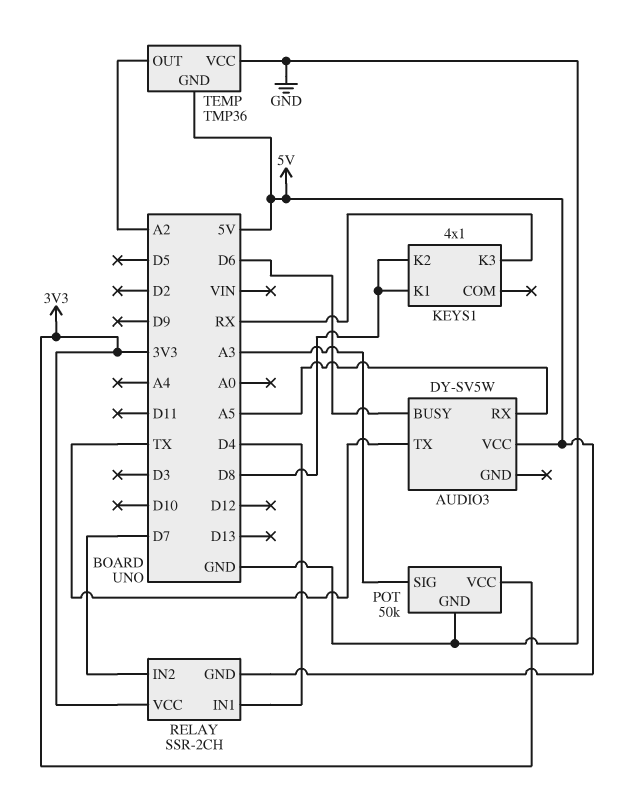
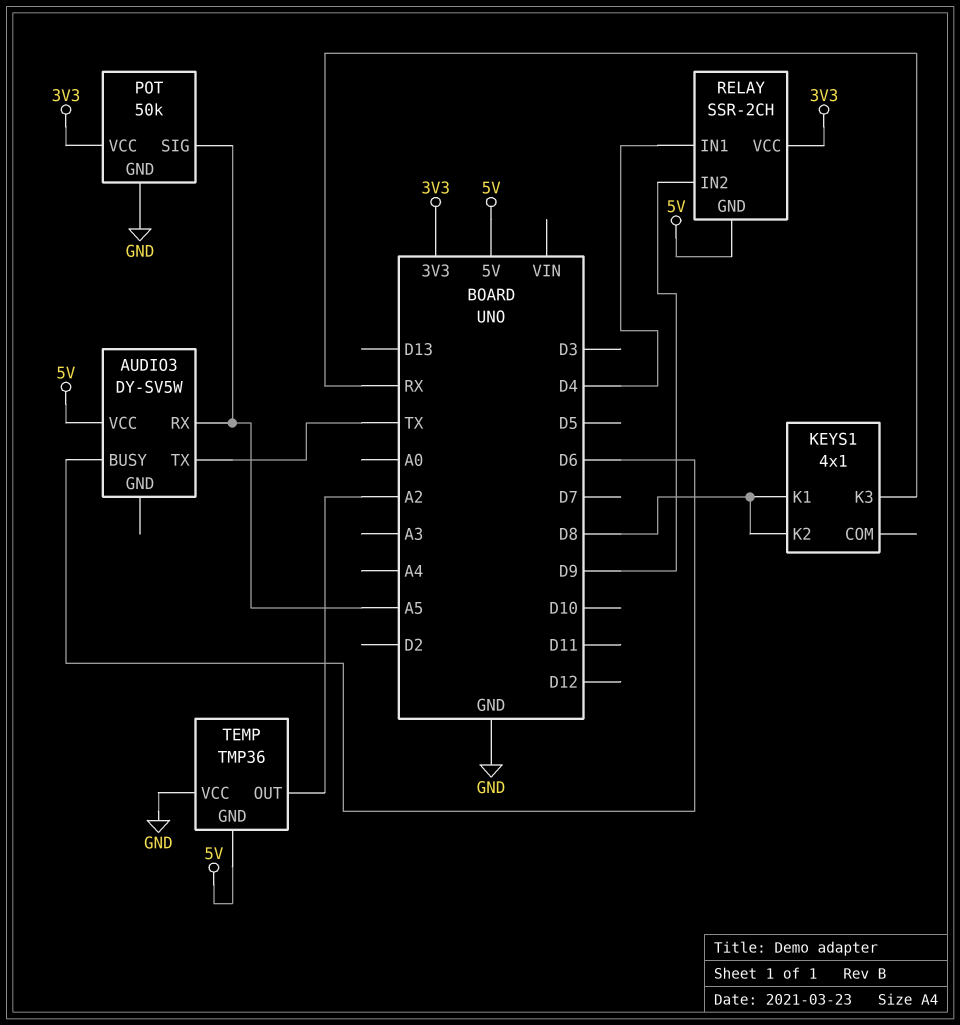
POT pin SIG: A3 -> A5
RELAY pin IN2: D7 -> D9

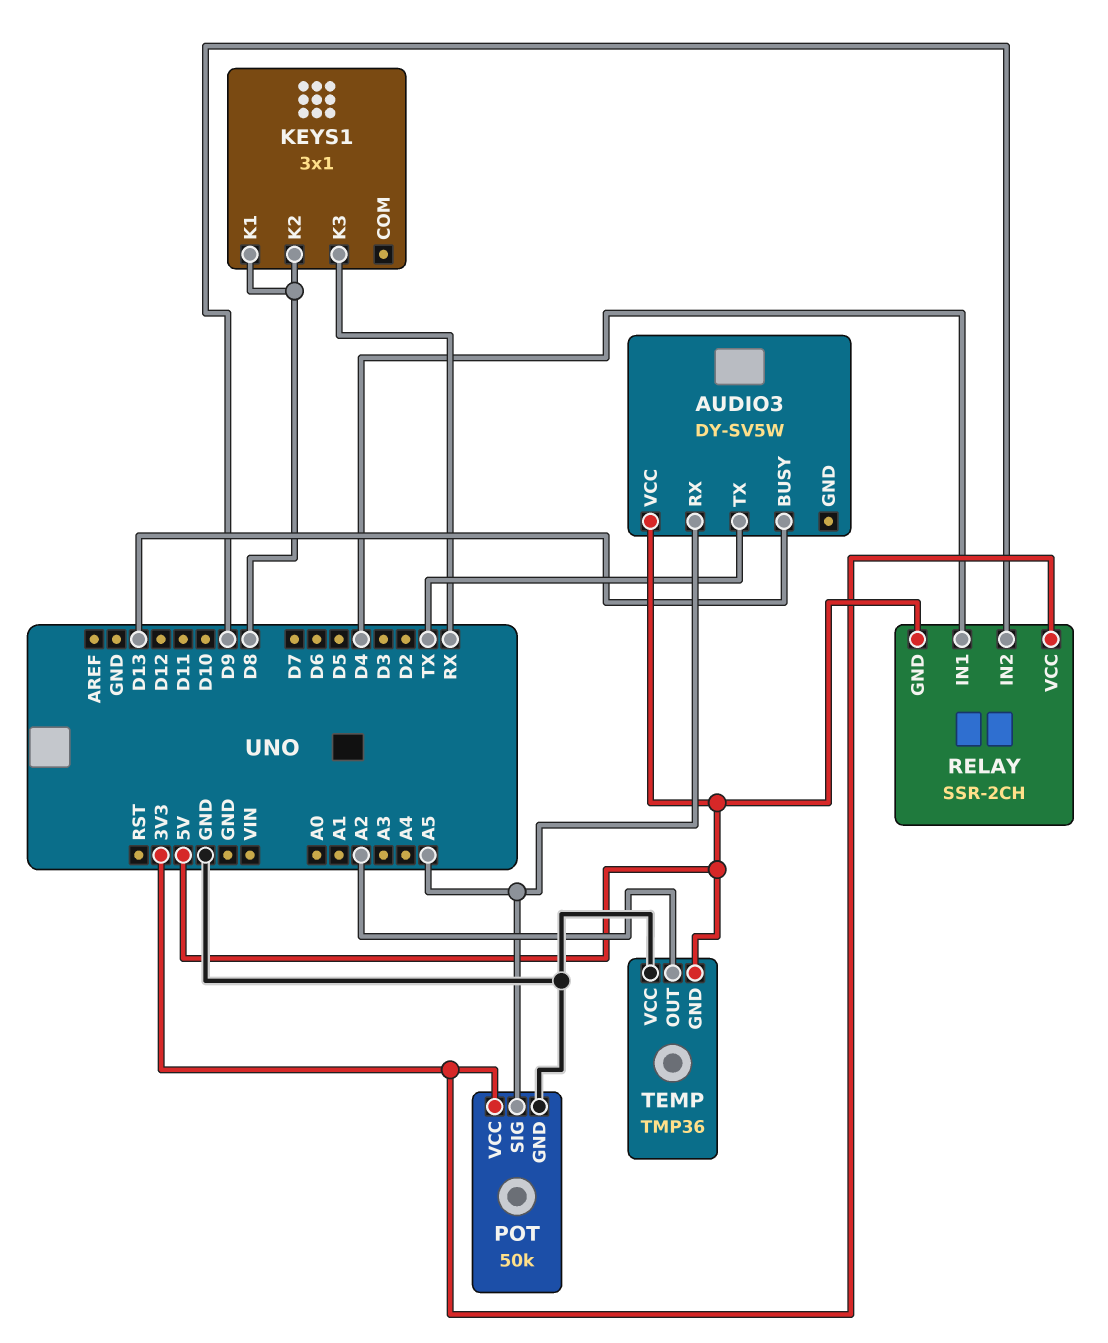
AUDIO3 pin BUSY: D6 -> D13
KEYS1: 4x1 -> 3x1

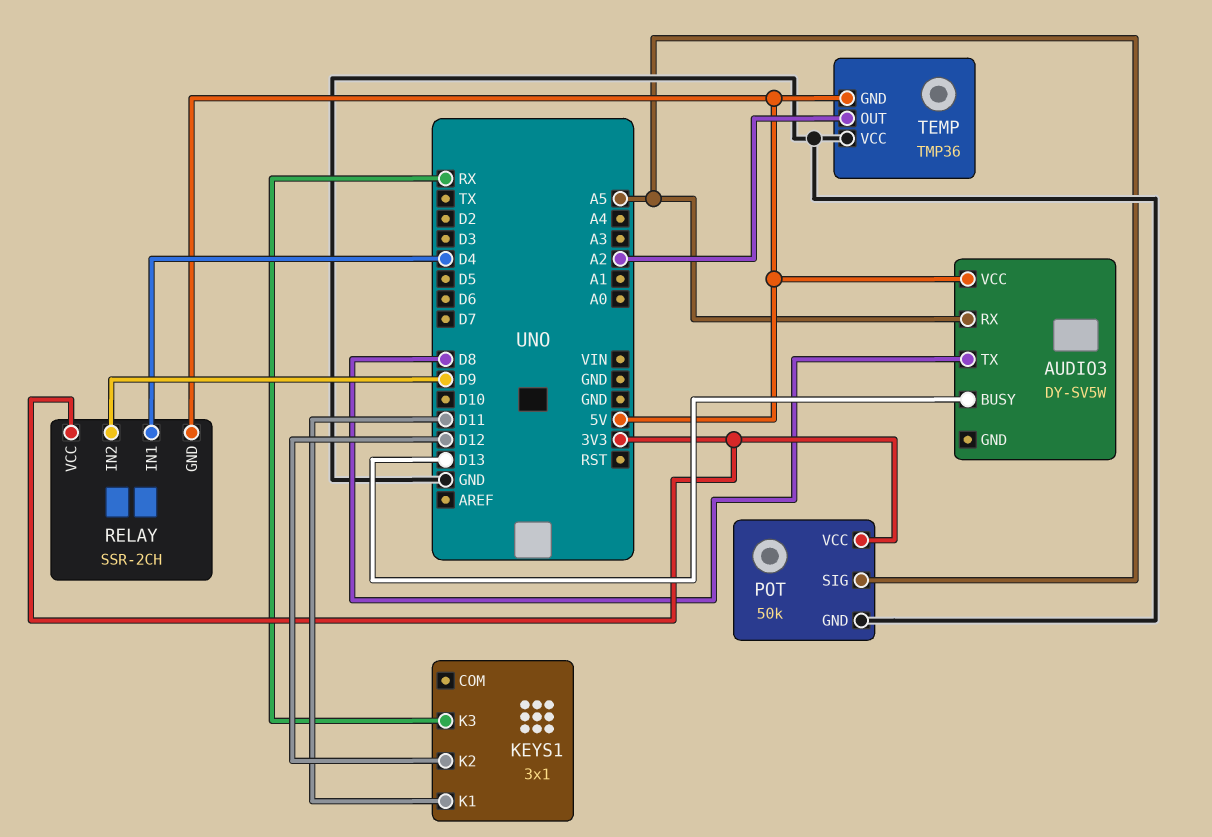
AUDIO3 pin TX: TX -> D8
KEYS1 pin K1: D8 -> D11
KEYS1 pin K2: D8 -> D12

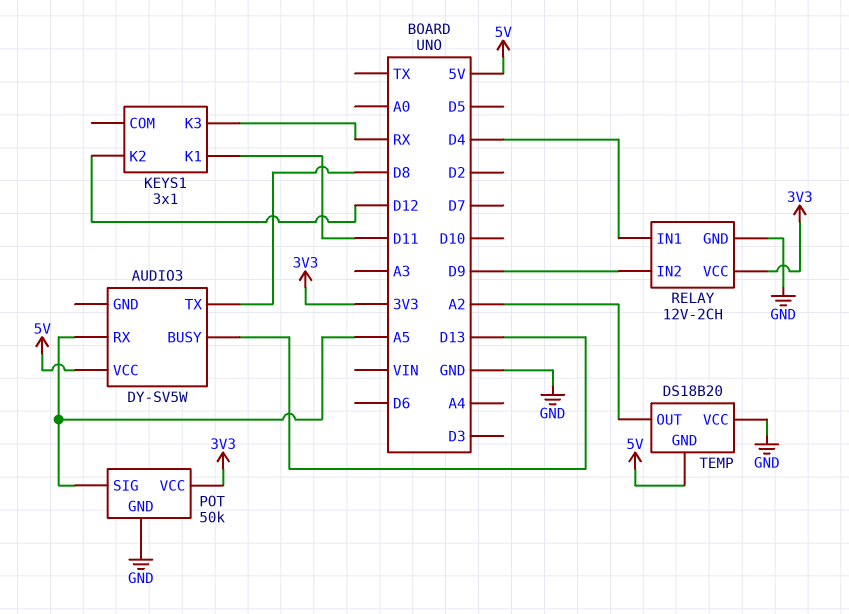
RELAY: SSR-2CH -> 12V-2CH
RELAY pin GND: 5V -> GND
TEMP: TMP36 -> DS18B20

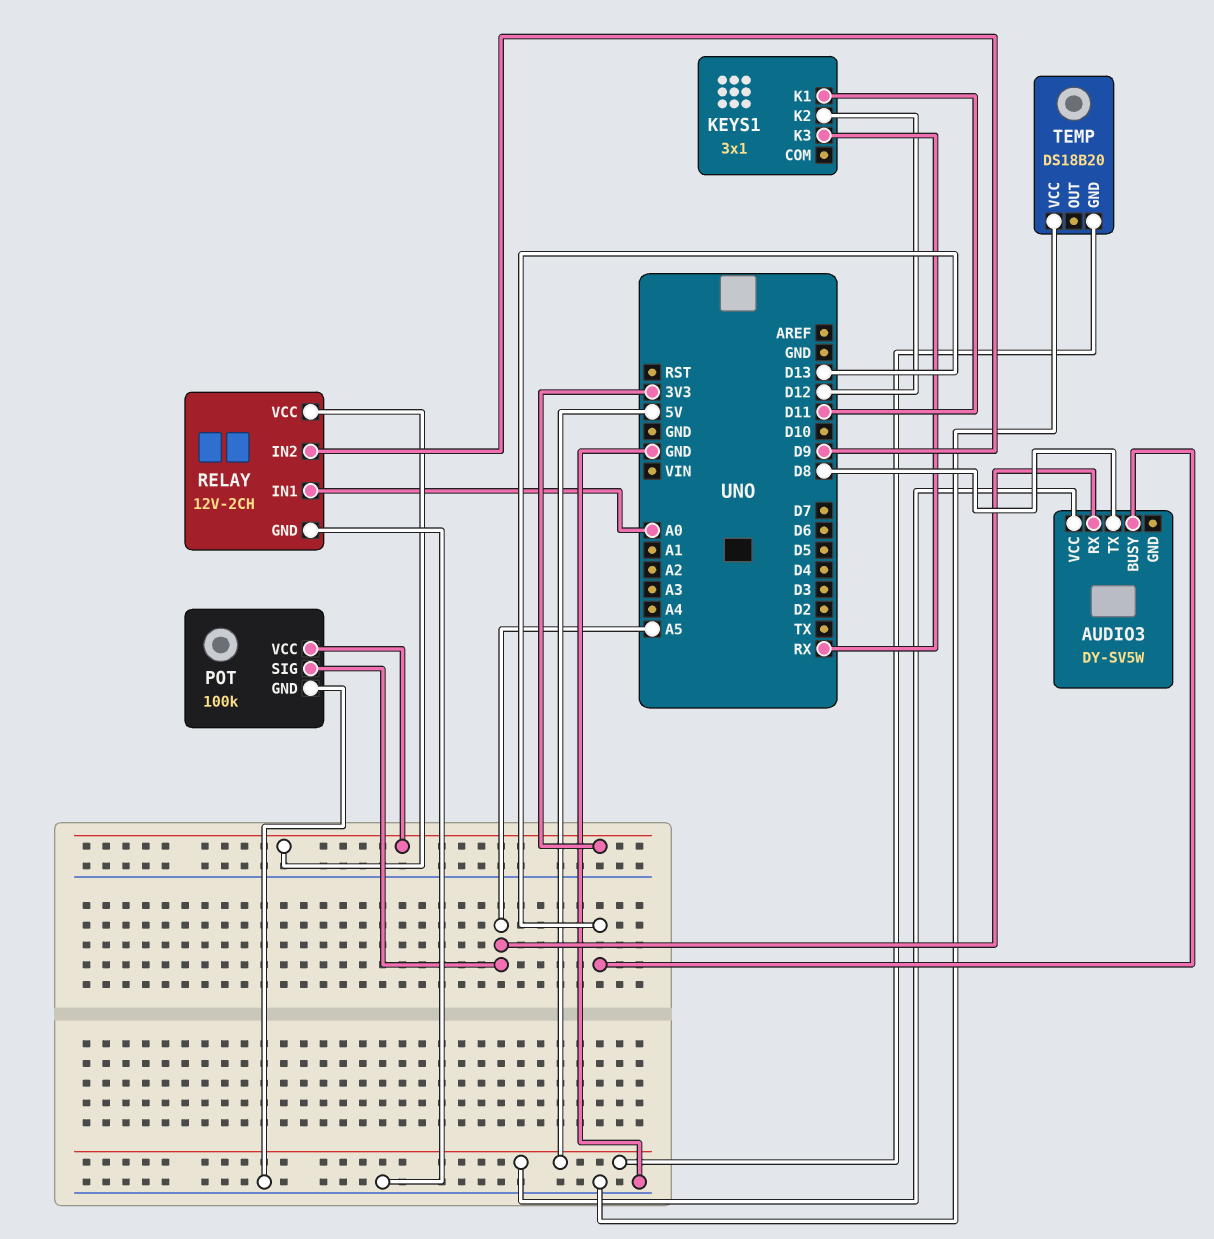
POT: 50k -> 100k
RELAY pin IN1: D4 -> A0
TEMP pin OUT: A2 -> none

